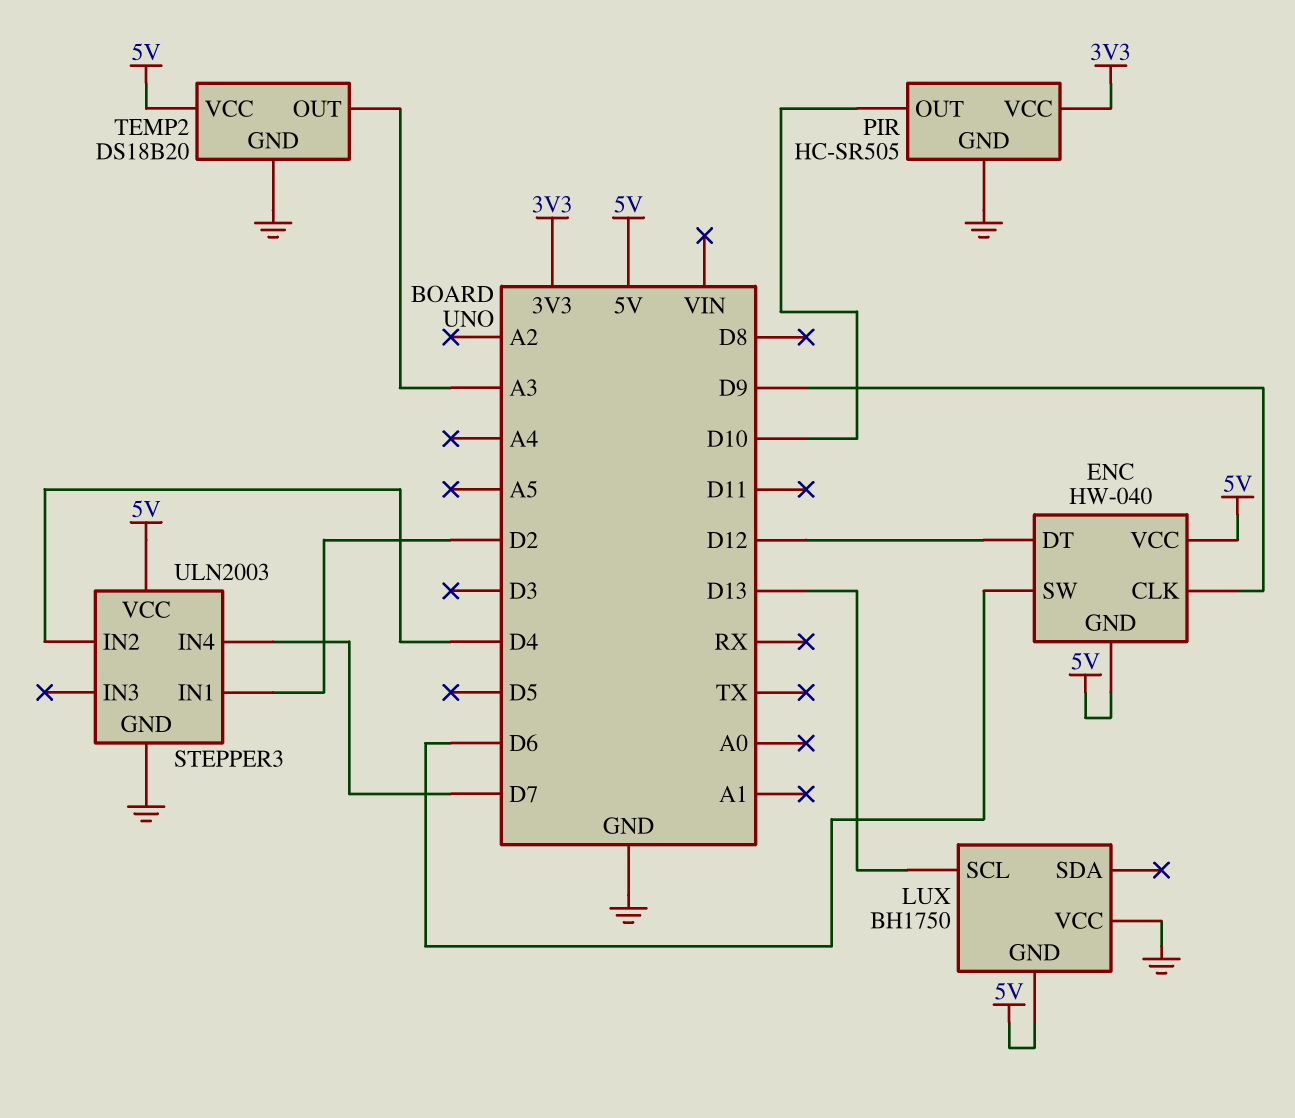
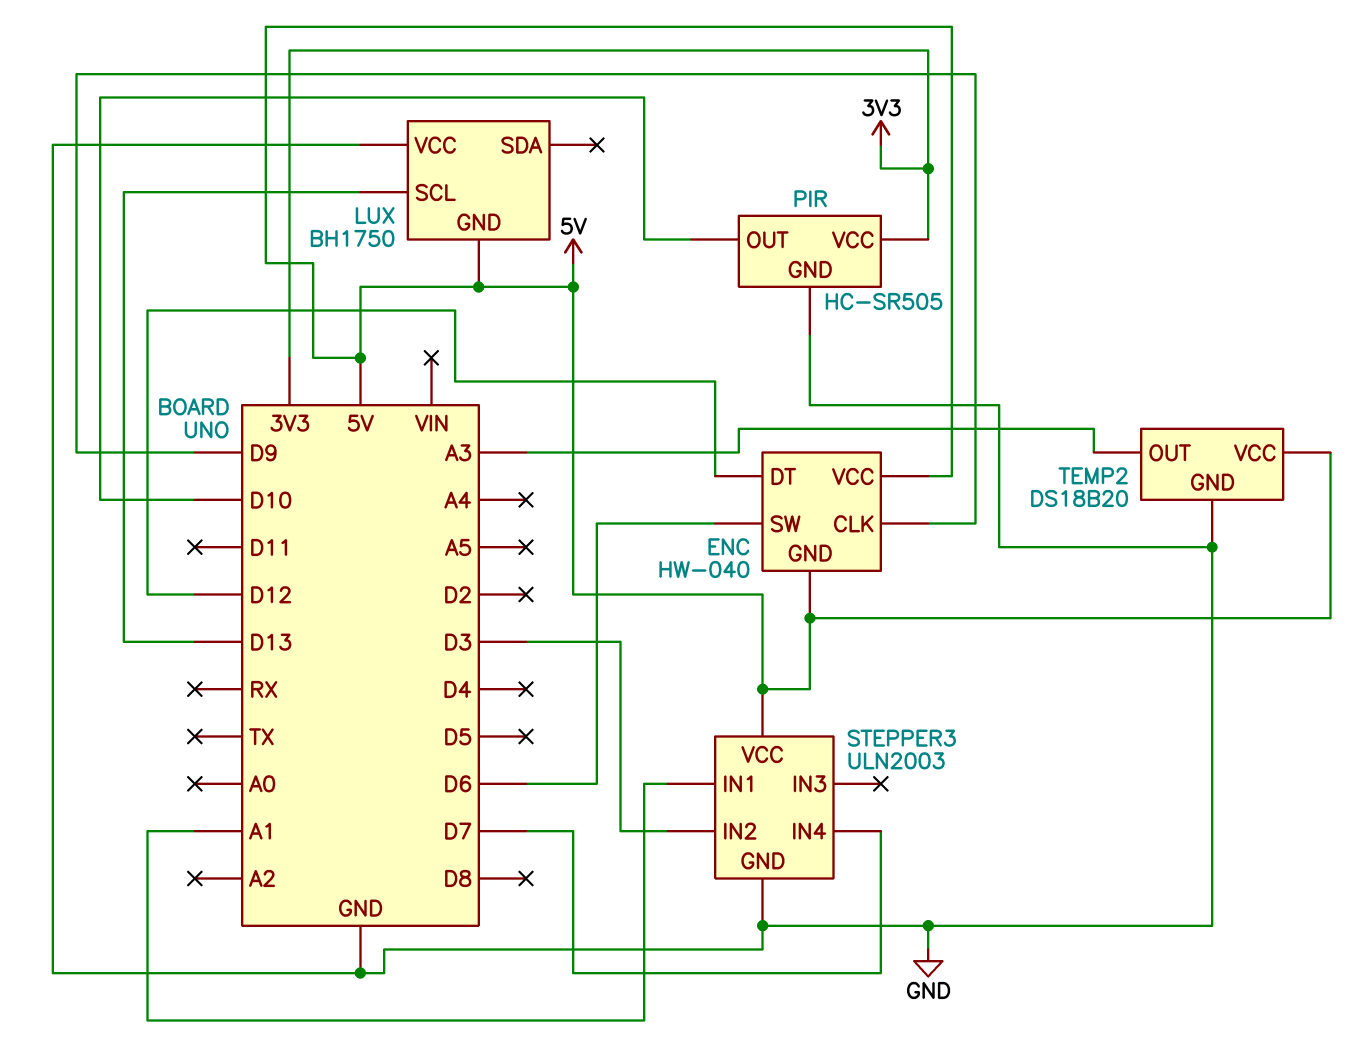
STEPPER3 pin IN1: D2 -> A1
STEPPER3 pin IN2: D4 -> D3

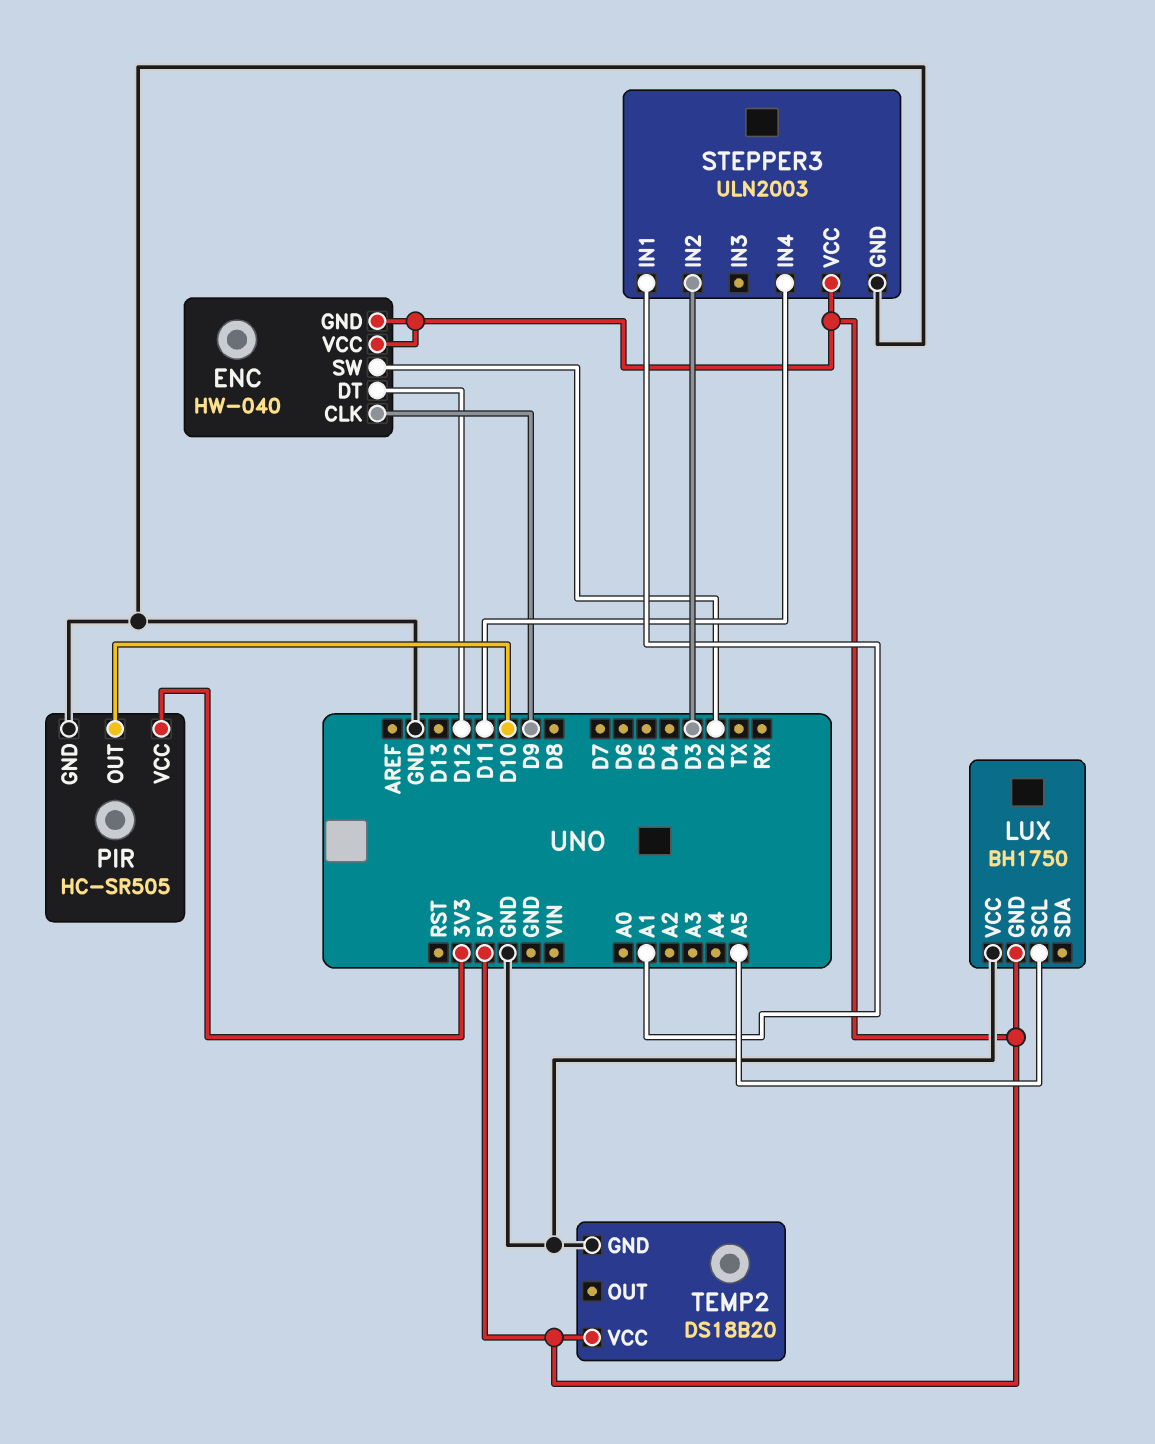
ENC pin SW: D6 -> D2
LUX pin SCL: D13 -> A5
STEPPER3 pin IN4: D7 -> D11
TEMP2 pin OUT: A3 -> none

